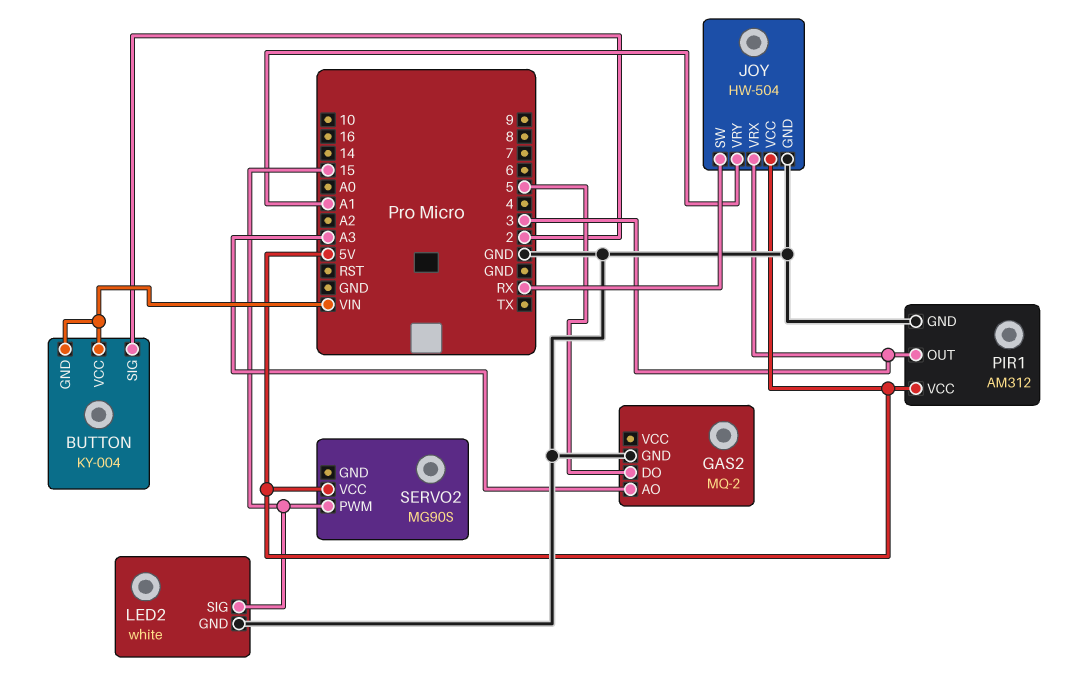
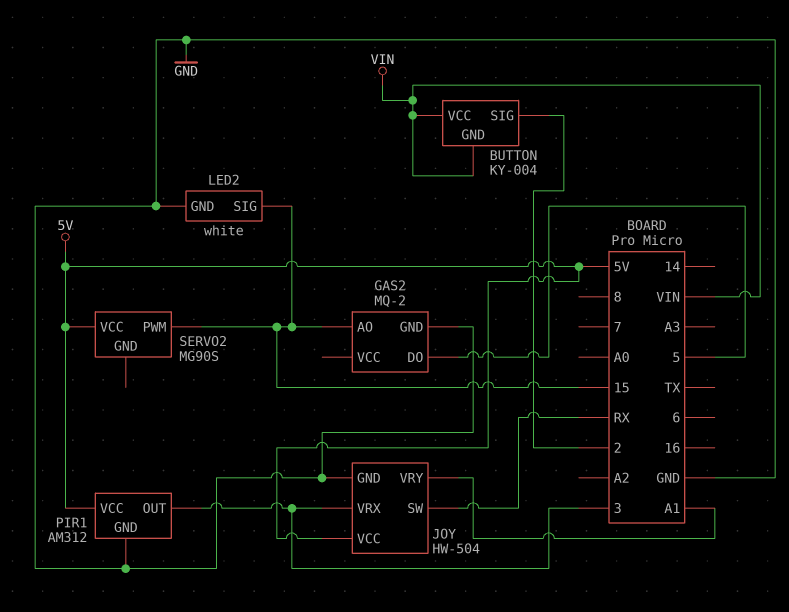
GAS2 pin AO: A3 -> 15

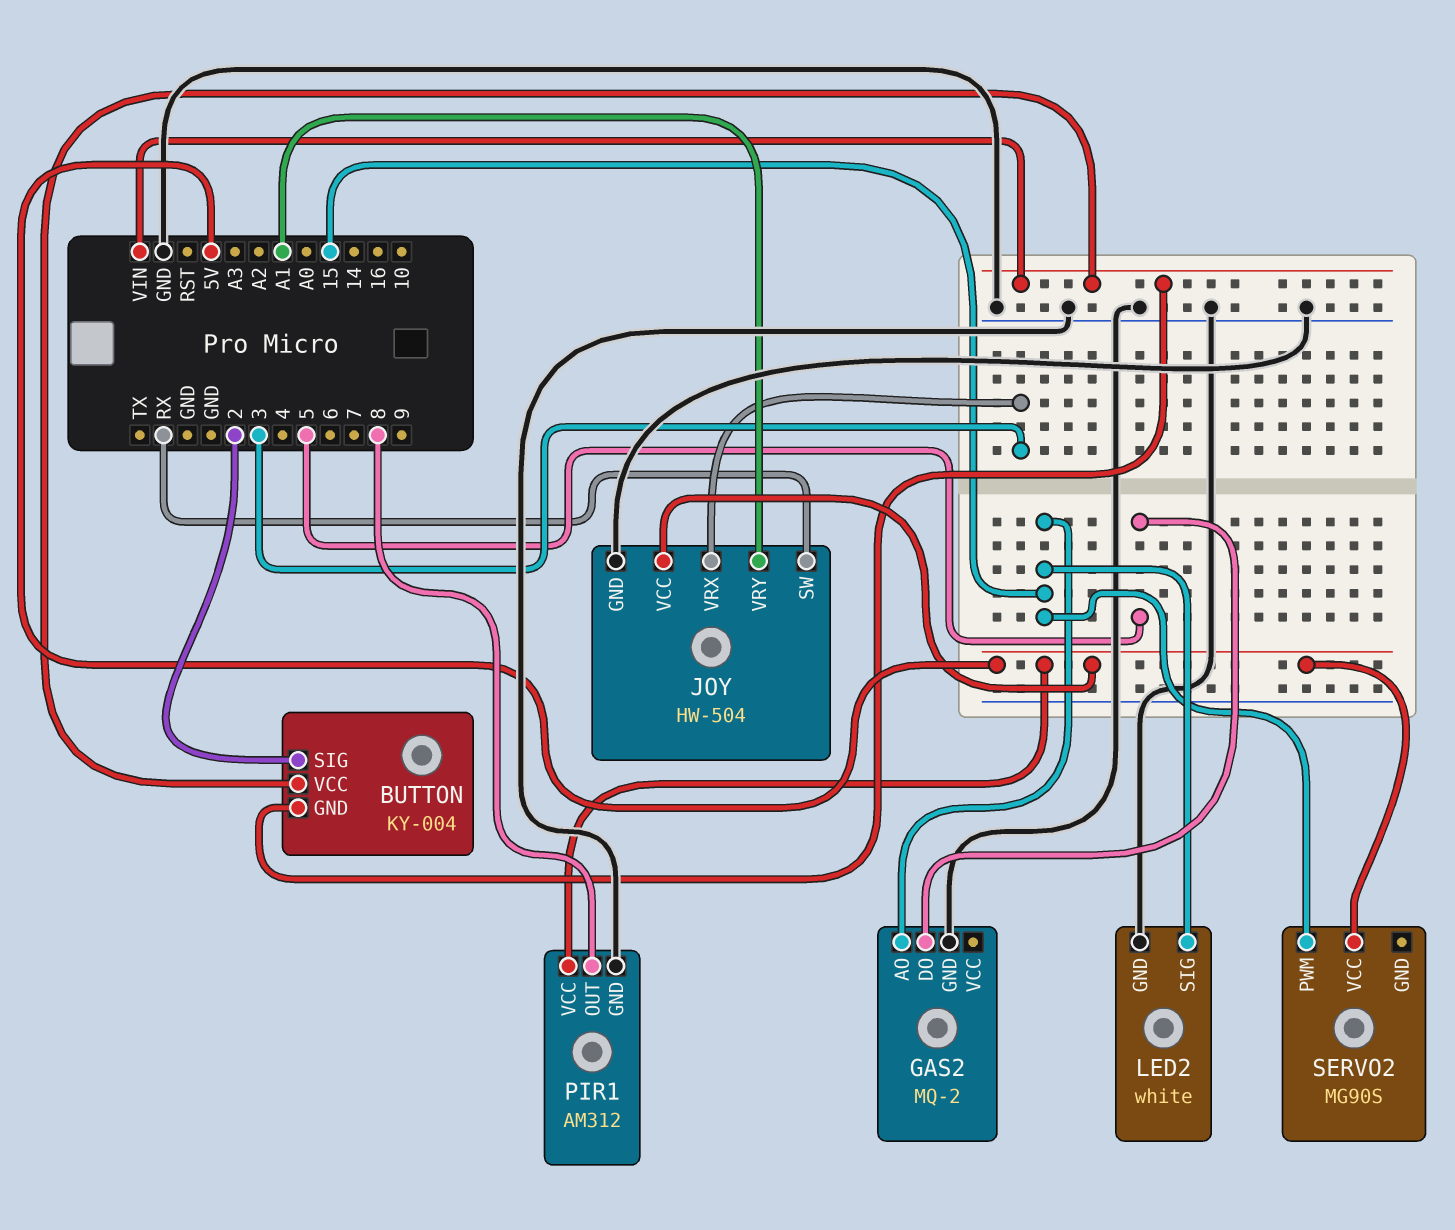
PIR1 pin OUT: 3 -> 8

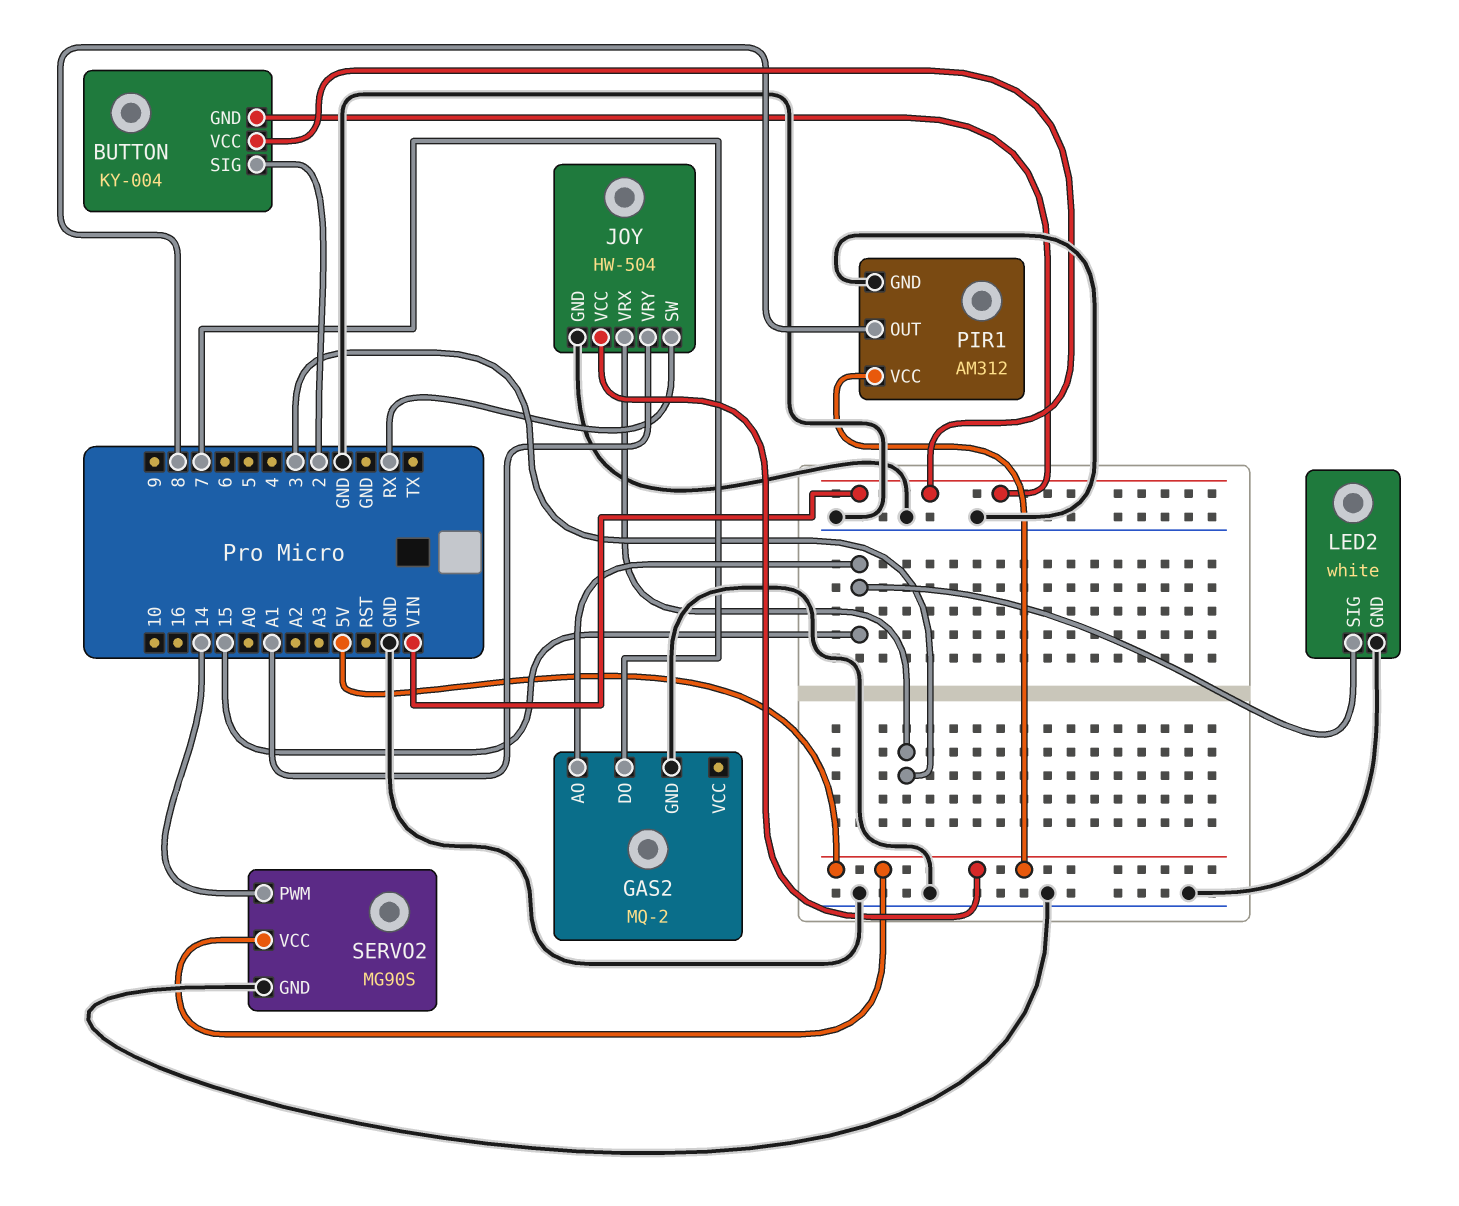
GAS2 pin DO: 5 -> 7
SERVO2 pin GND: none -> GND
SERVO2 pin PWM: 15 -> 14

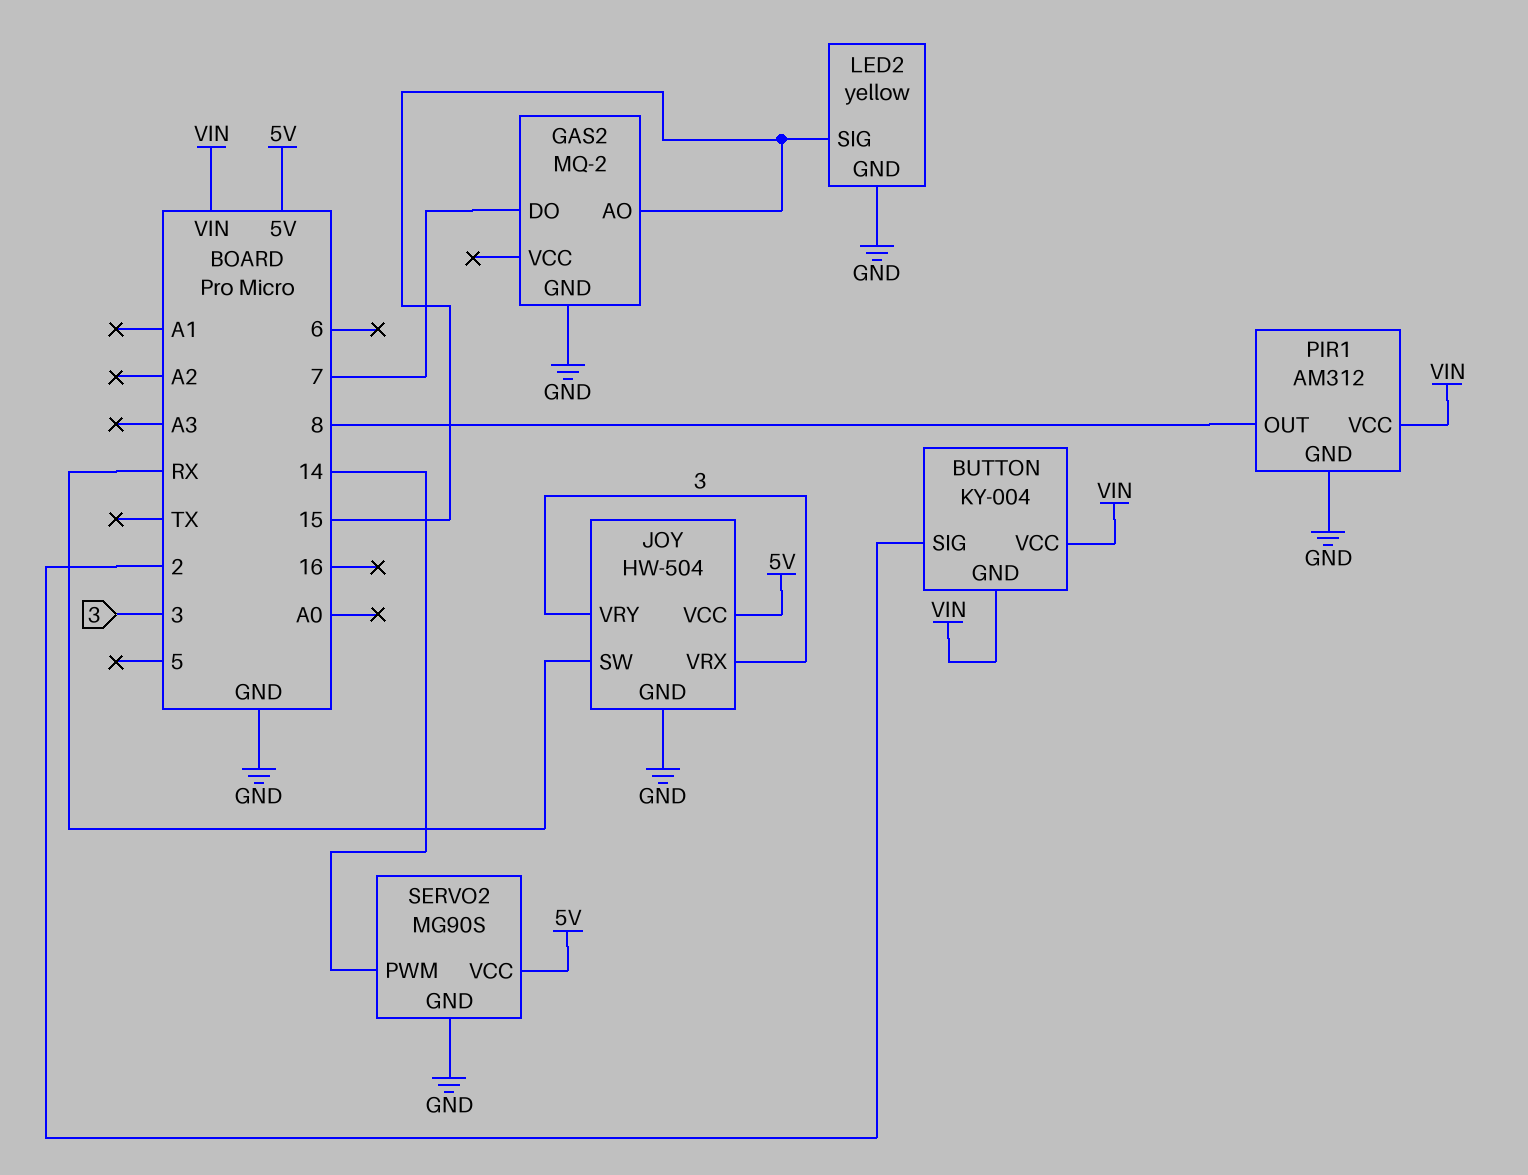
JOY pin VRY: A1 -> 3
LED2: white -> yellow
PIR1 pin VCC: 5V -> VIN

